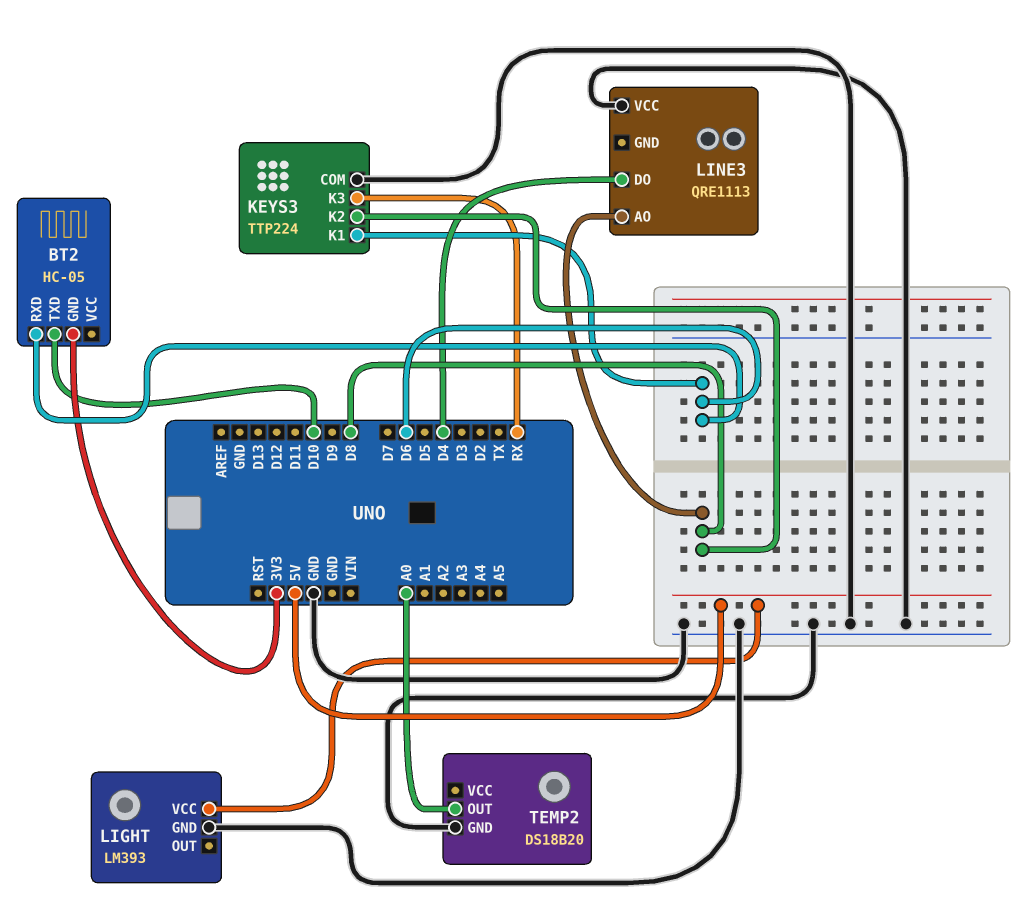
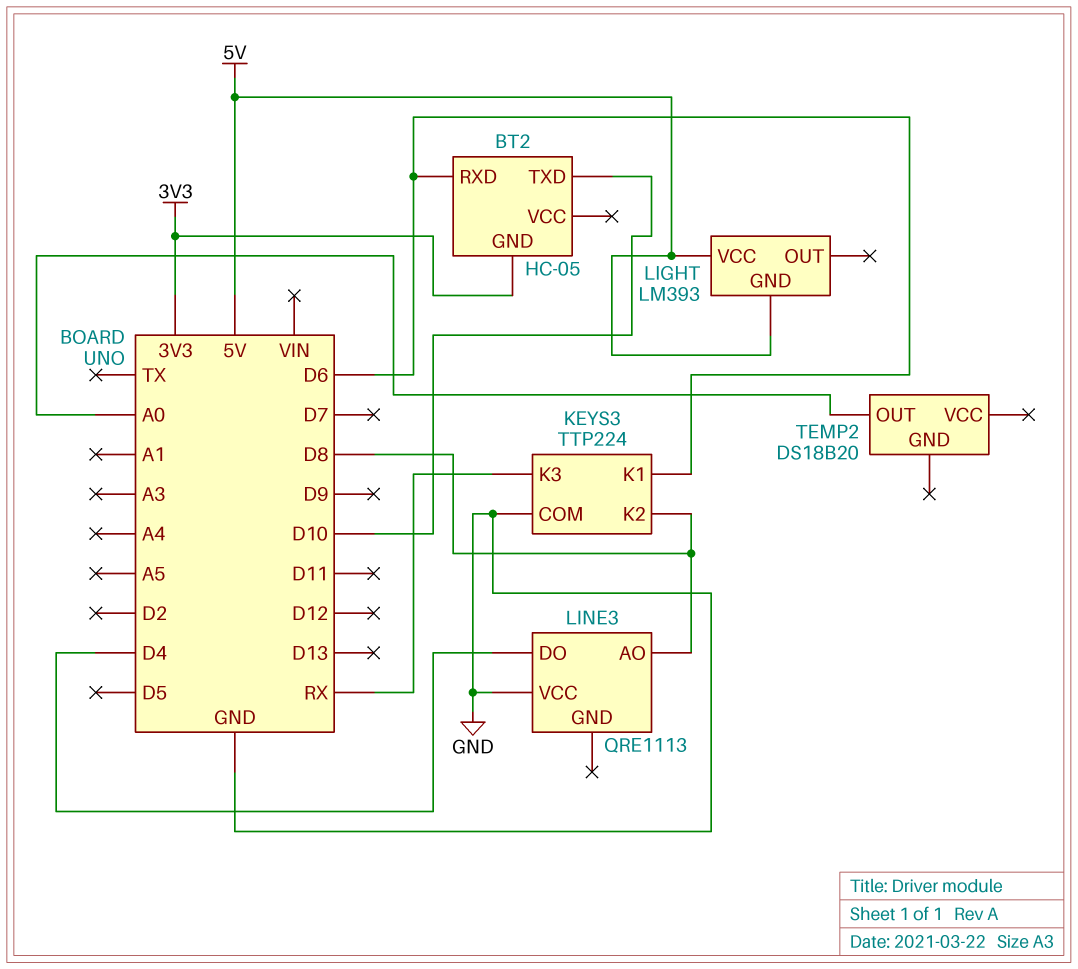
LIGHT pin GND: GND -> 5V
TEMP2 pin GND: GND -> none

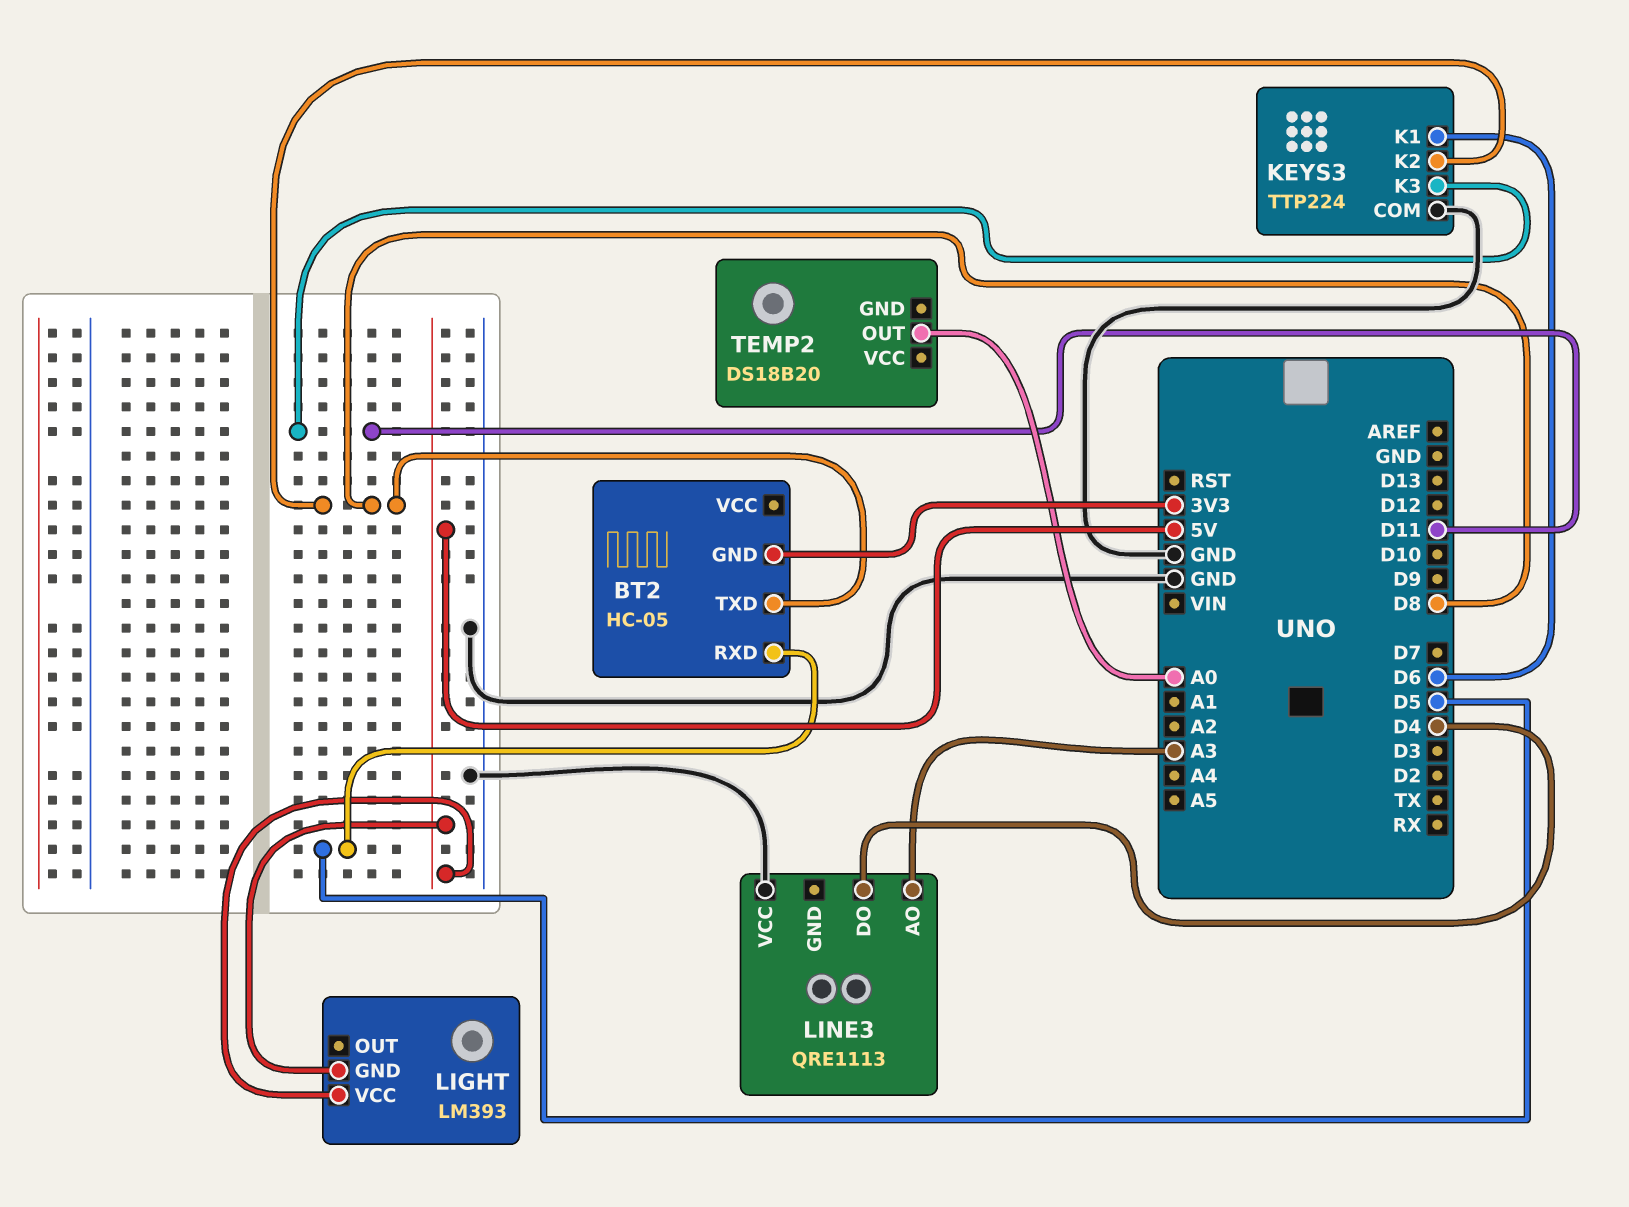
BT2 pin RXD: D6 -> D5
BT2 pin TXD: D10 -> D8
KEYS3 pin K3: RX -> D11
LINE3 pin AO: D8 -> A3

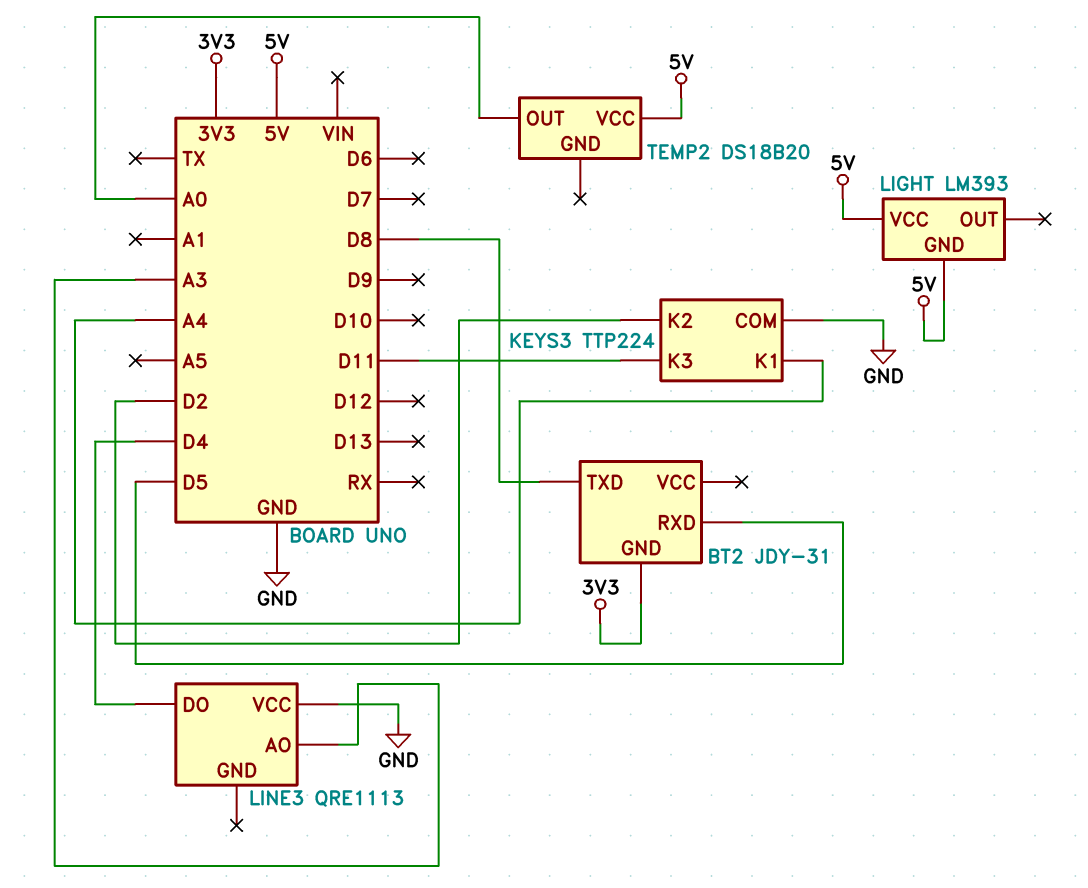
BT2: HC-05 -> JDY-31
KEYS3 pin K1: D6 -> A4
KEYS3 pin K2: D8 -> D2
TEMP2 pin VCC: none -> 5V

